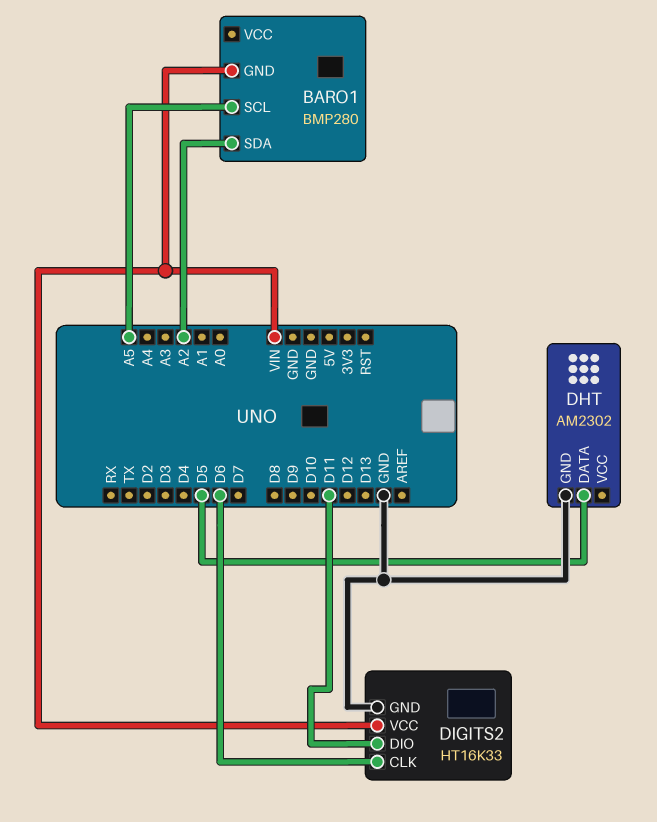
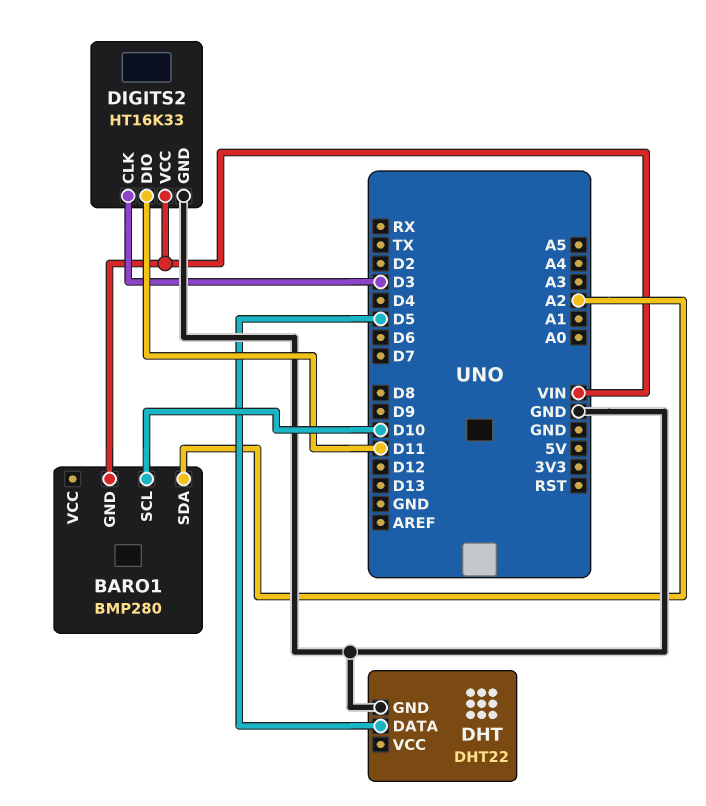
BARO1 pin SCL: A5 -> D10
DHT: AM2302 -> DHT22
DIGITS2 pin CLK: D6 -> D3

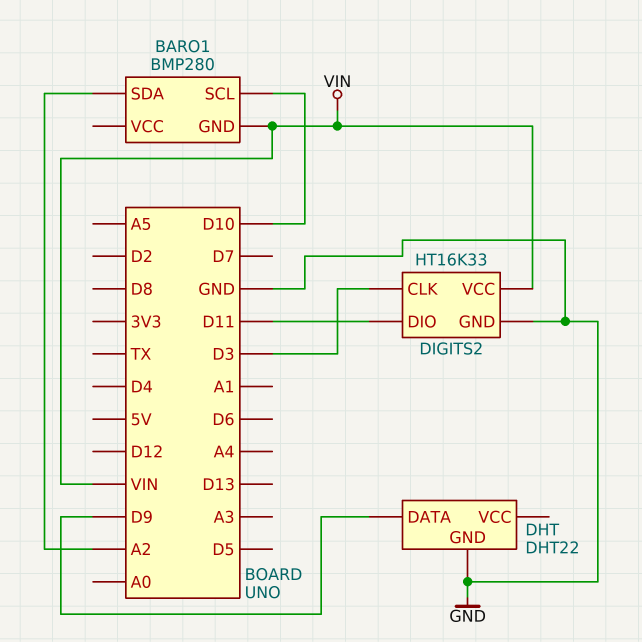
DHT pin DATA: D5 -> D9

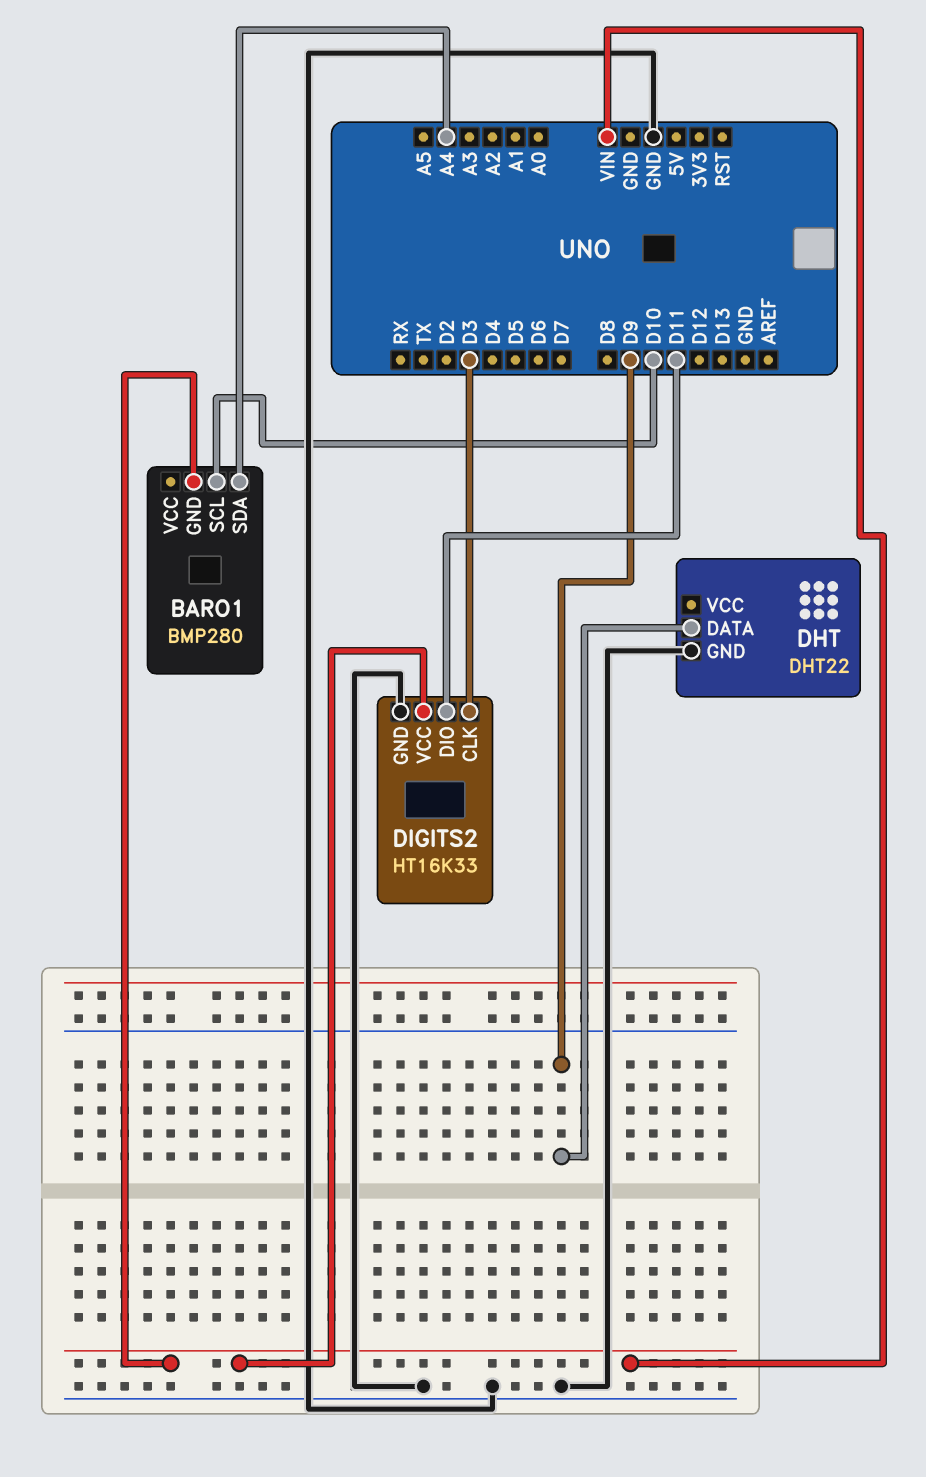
BARO1 pin SDA: A2 -> A4

